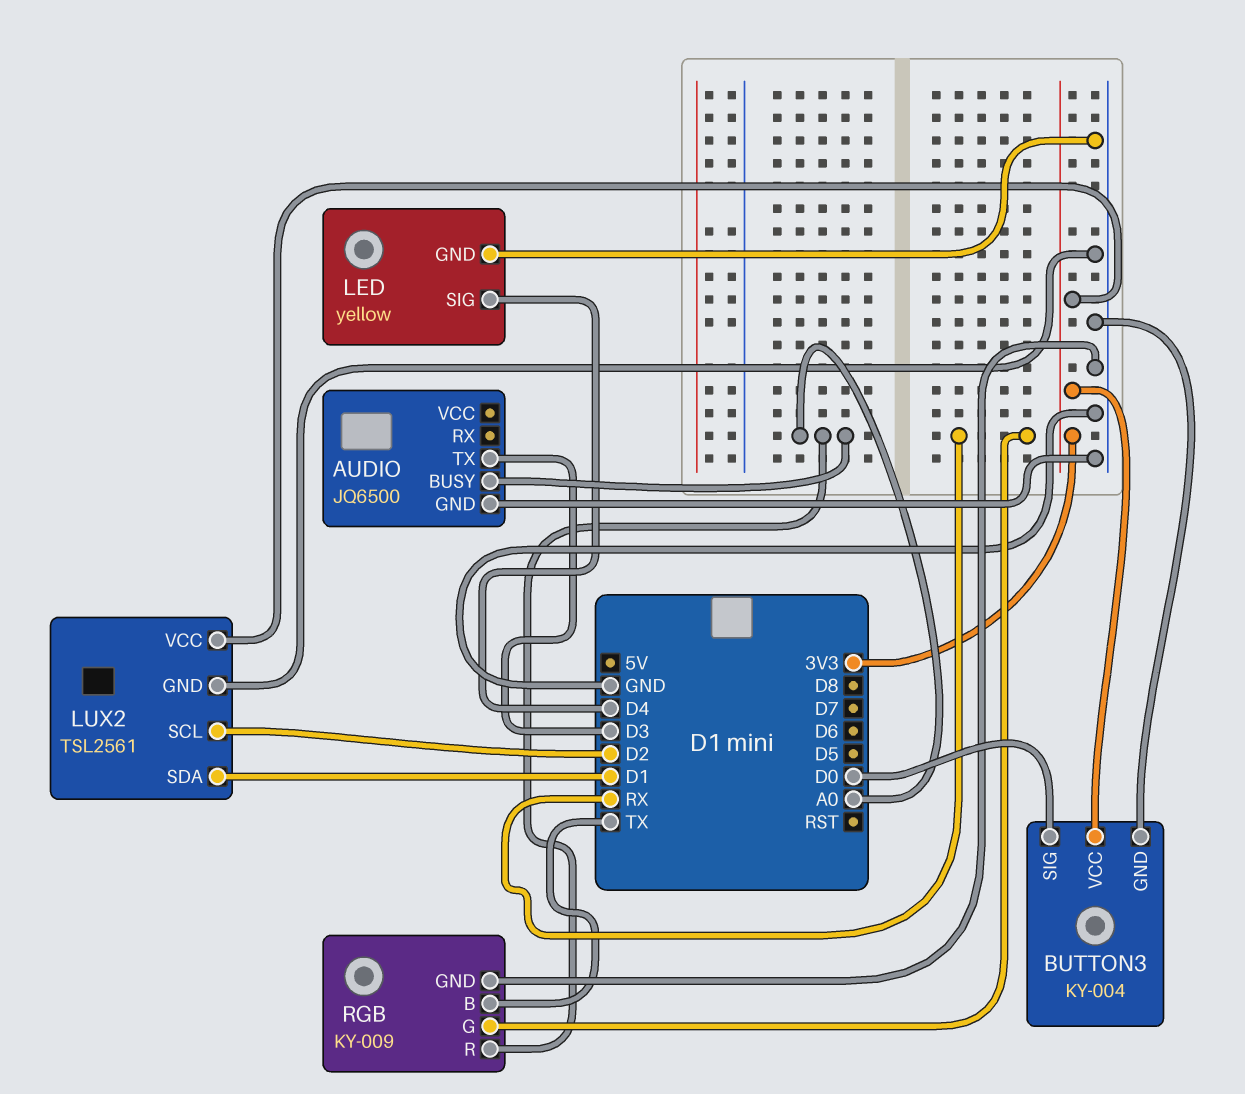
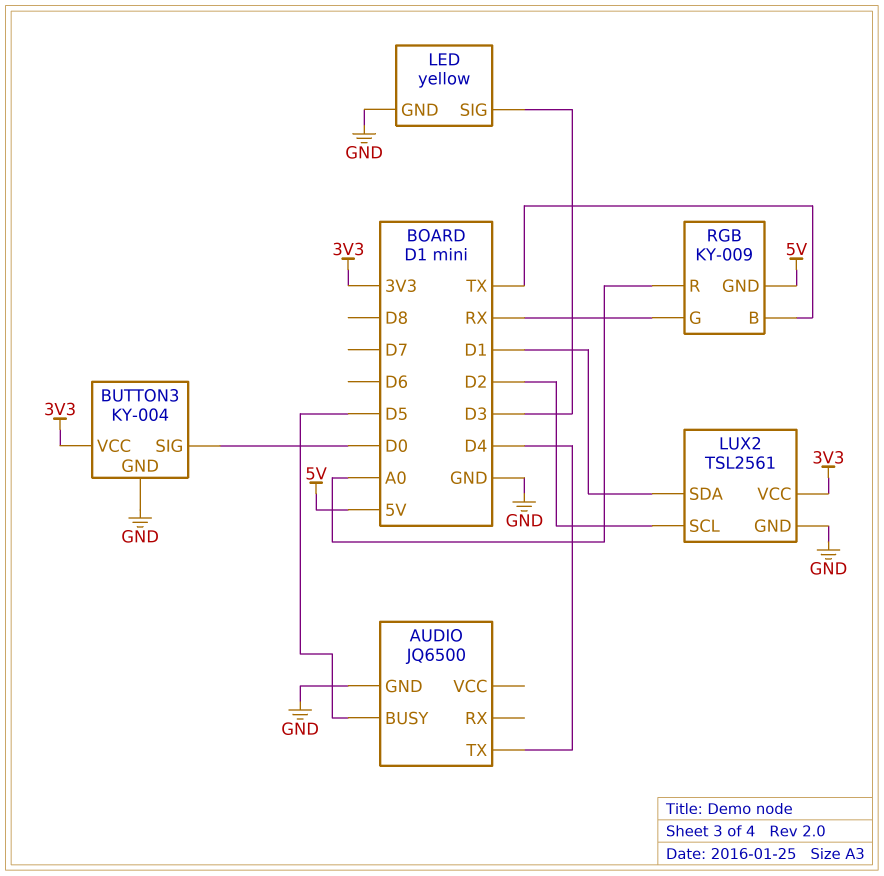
AUDIO pin BUSY: A0 -> D5
AUDIO pin TX: D3 -> D4
LED pin SIG: D4 -> D3
RGB pin GND: GND -> 5V

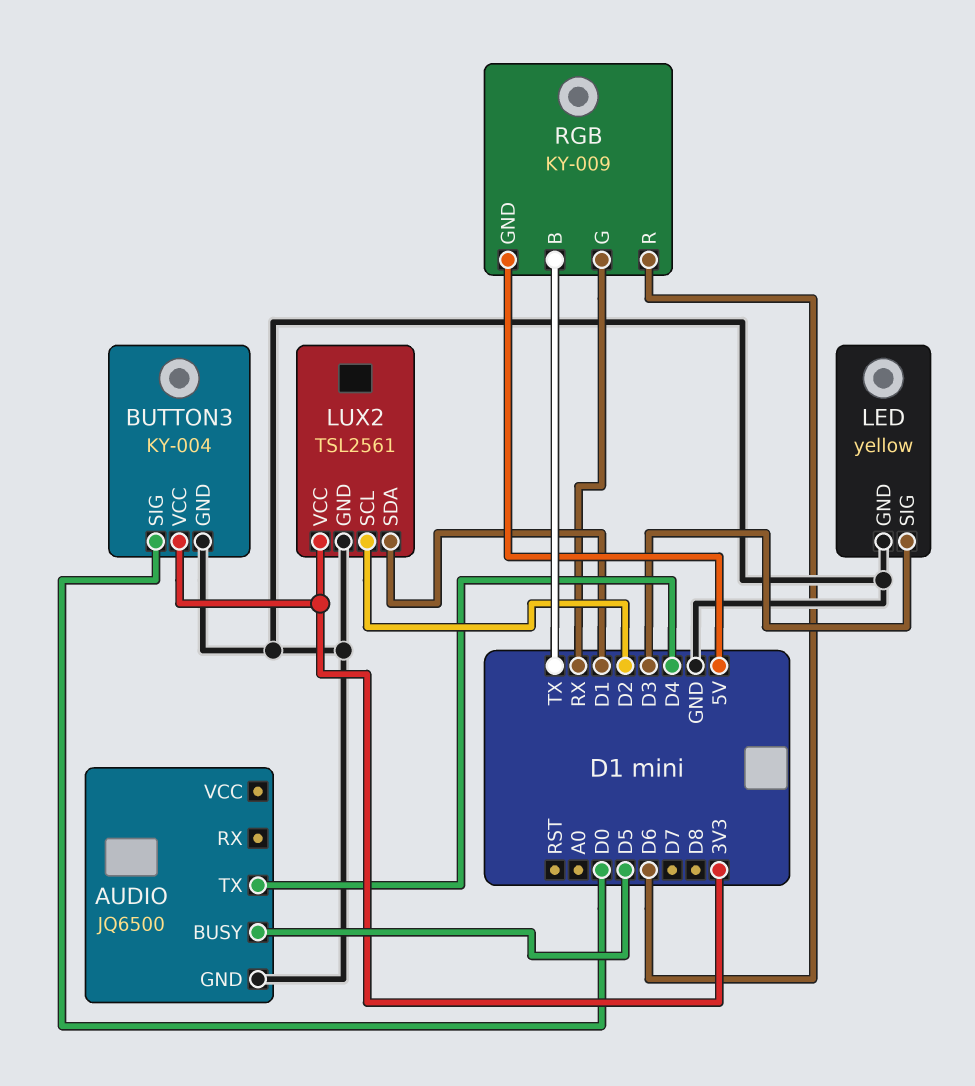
RGB pin R: A0 -> D6

